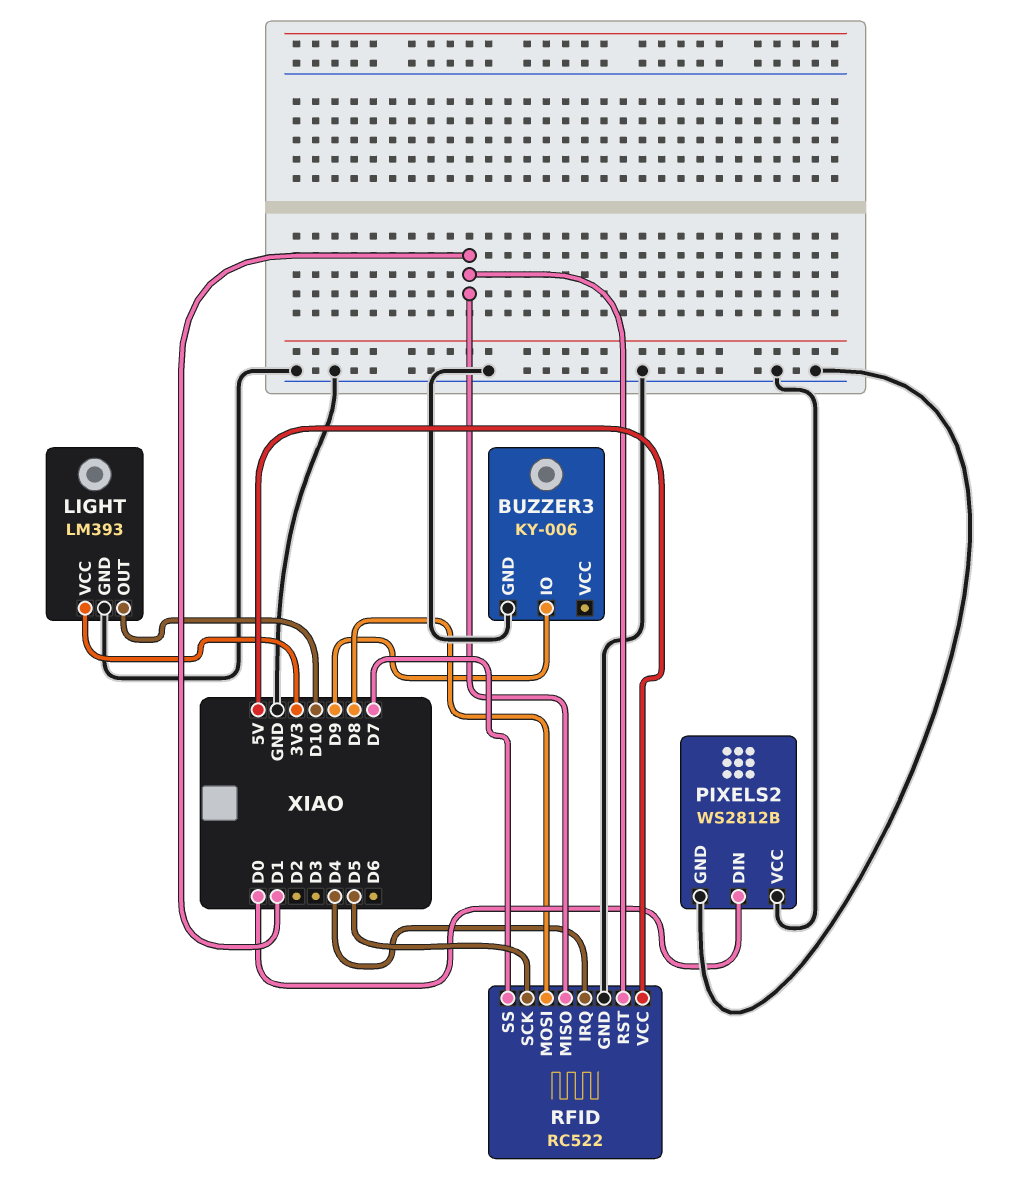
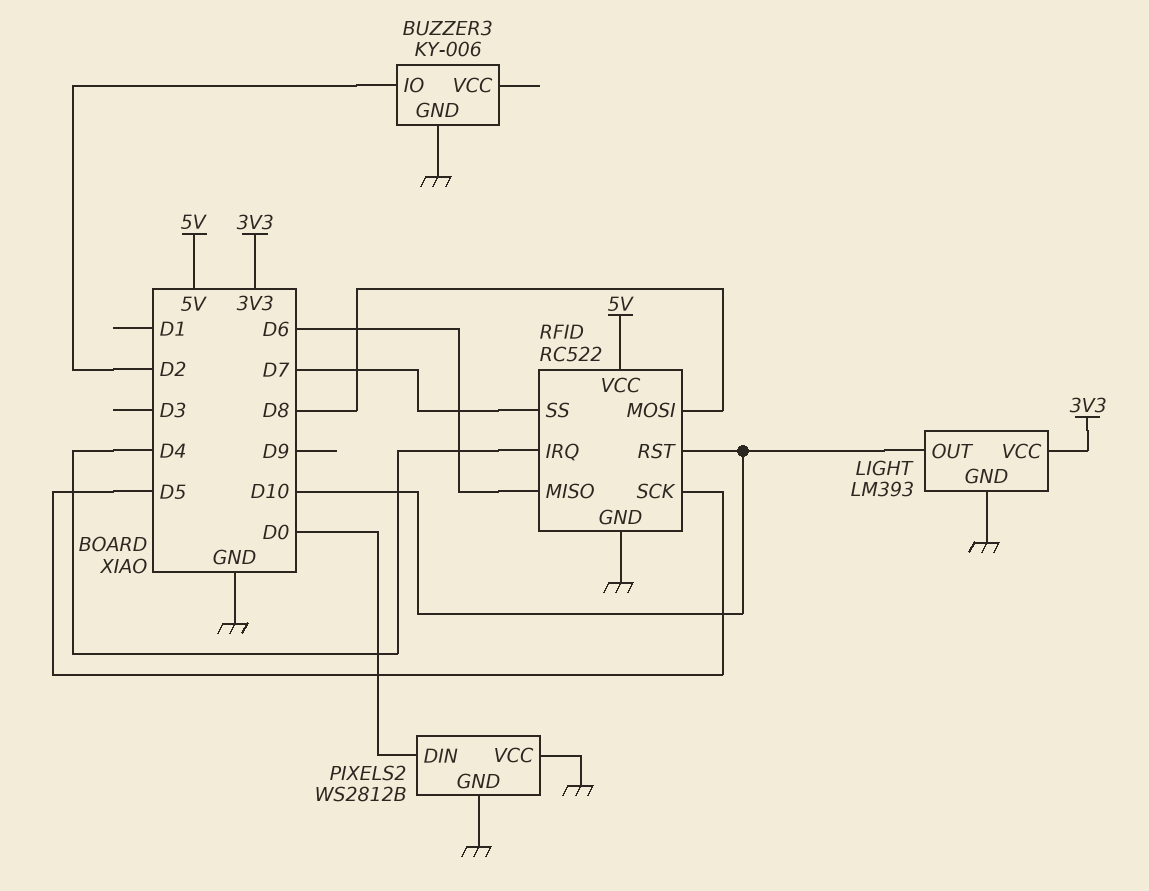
BUZZER3 pin IO: D9 -> D2
RFID pin MISO: D1 -> D6
RFID pin RST: D1 -> D10

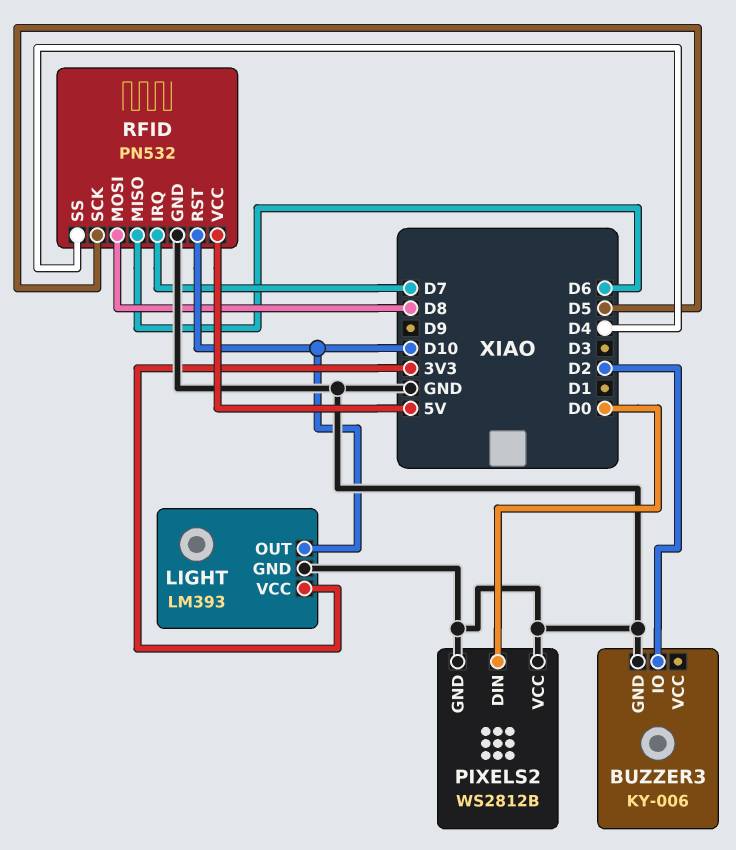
RFID: RC522 -> PN532
RFID pin IRQ: D4 -> D7
RFID pin SS: D7 -> D4

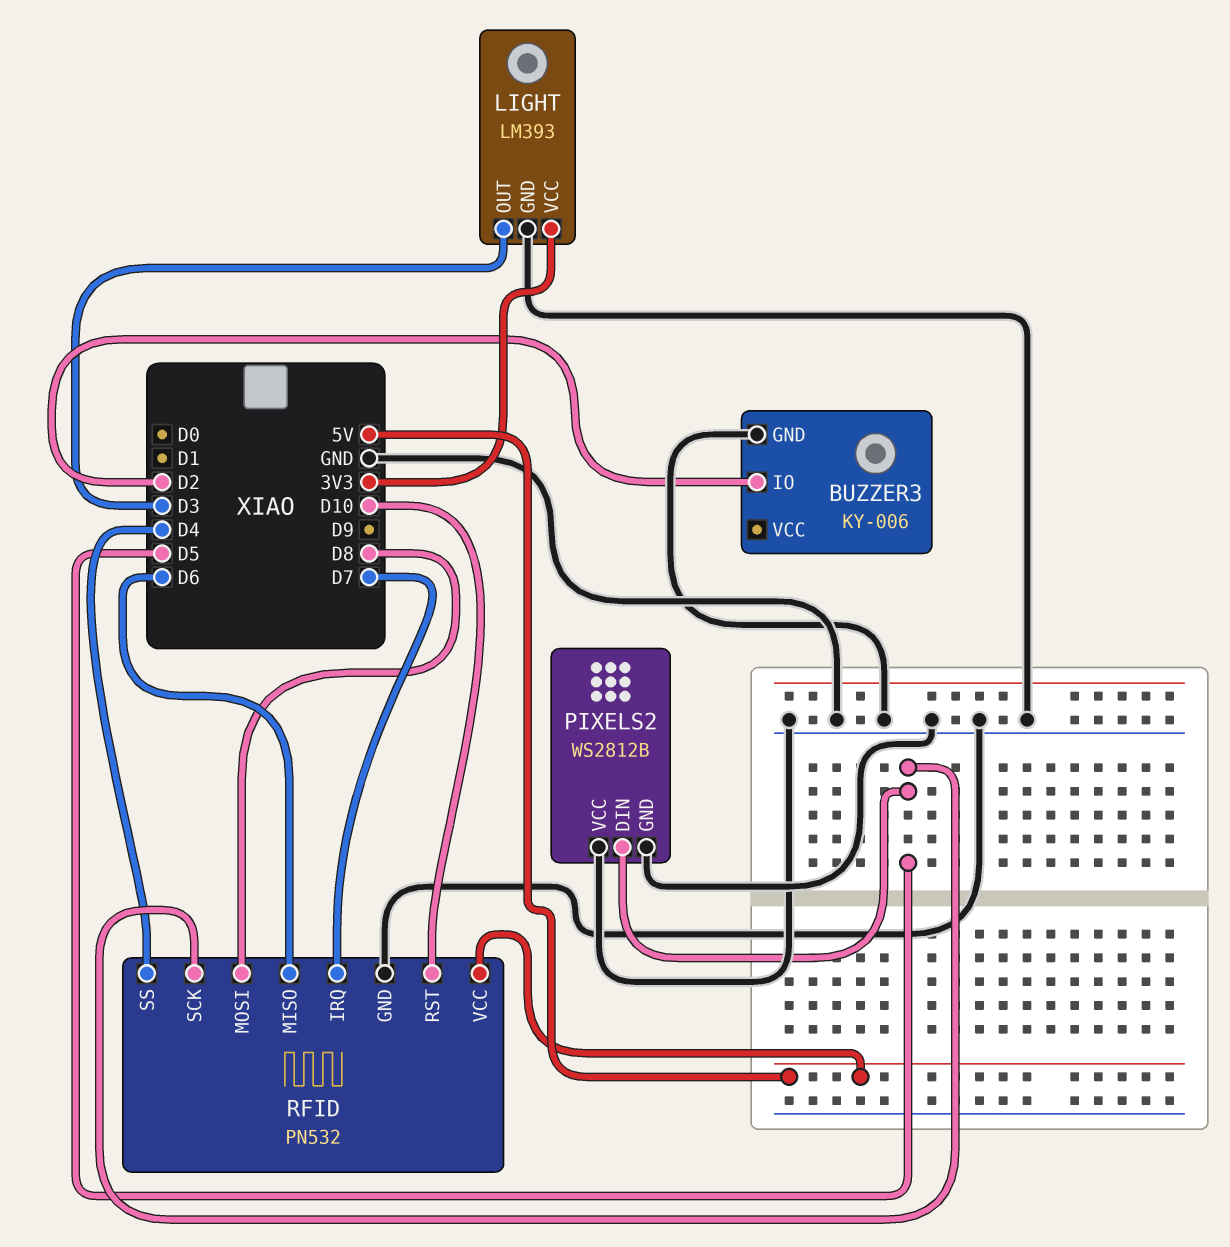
LIGHT pin OUT: D10 -> D3
PIXELS2 pin DIN: D0 -> D5

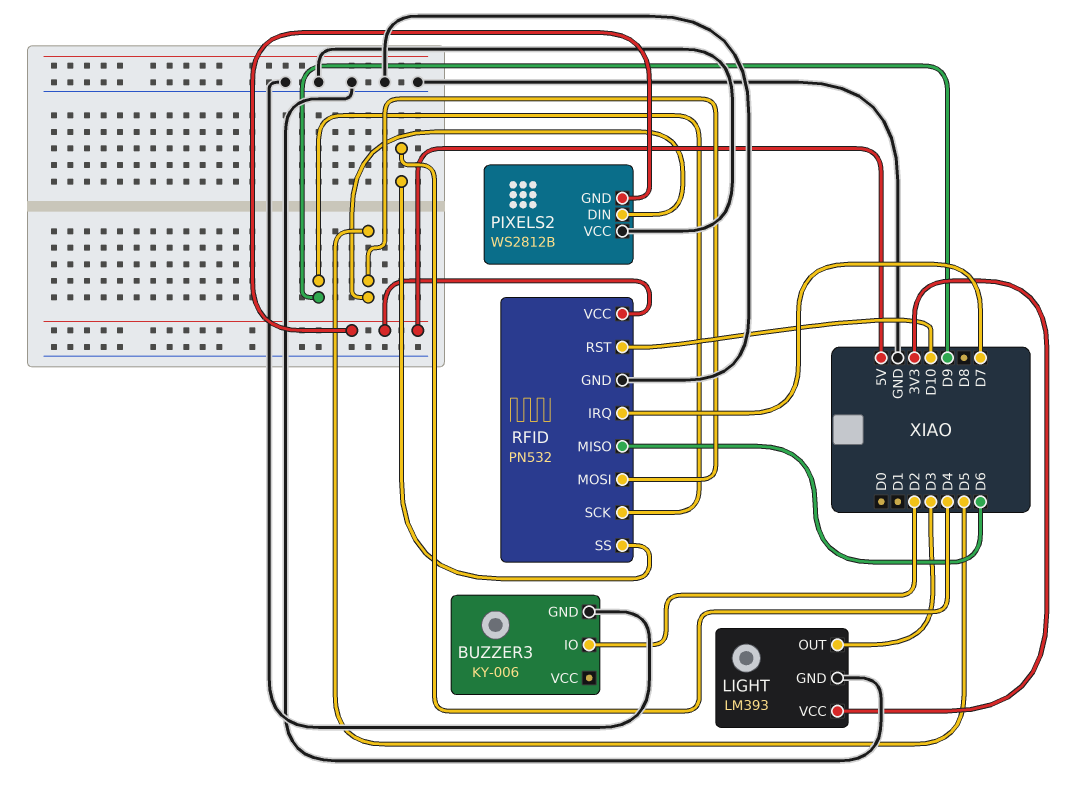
PIXELS2 pin GND: GND -> 5V
RFID pin MOSI: D8 -> D5
RFID pin SCK: D5 -> D9

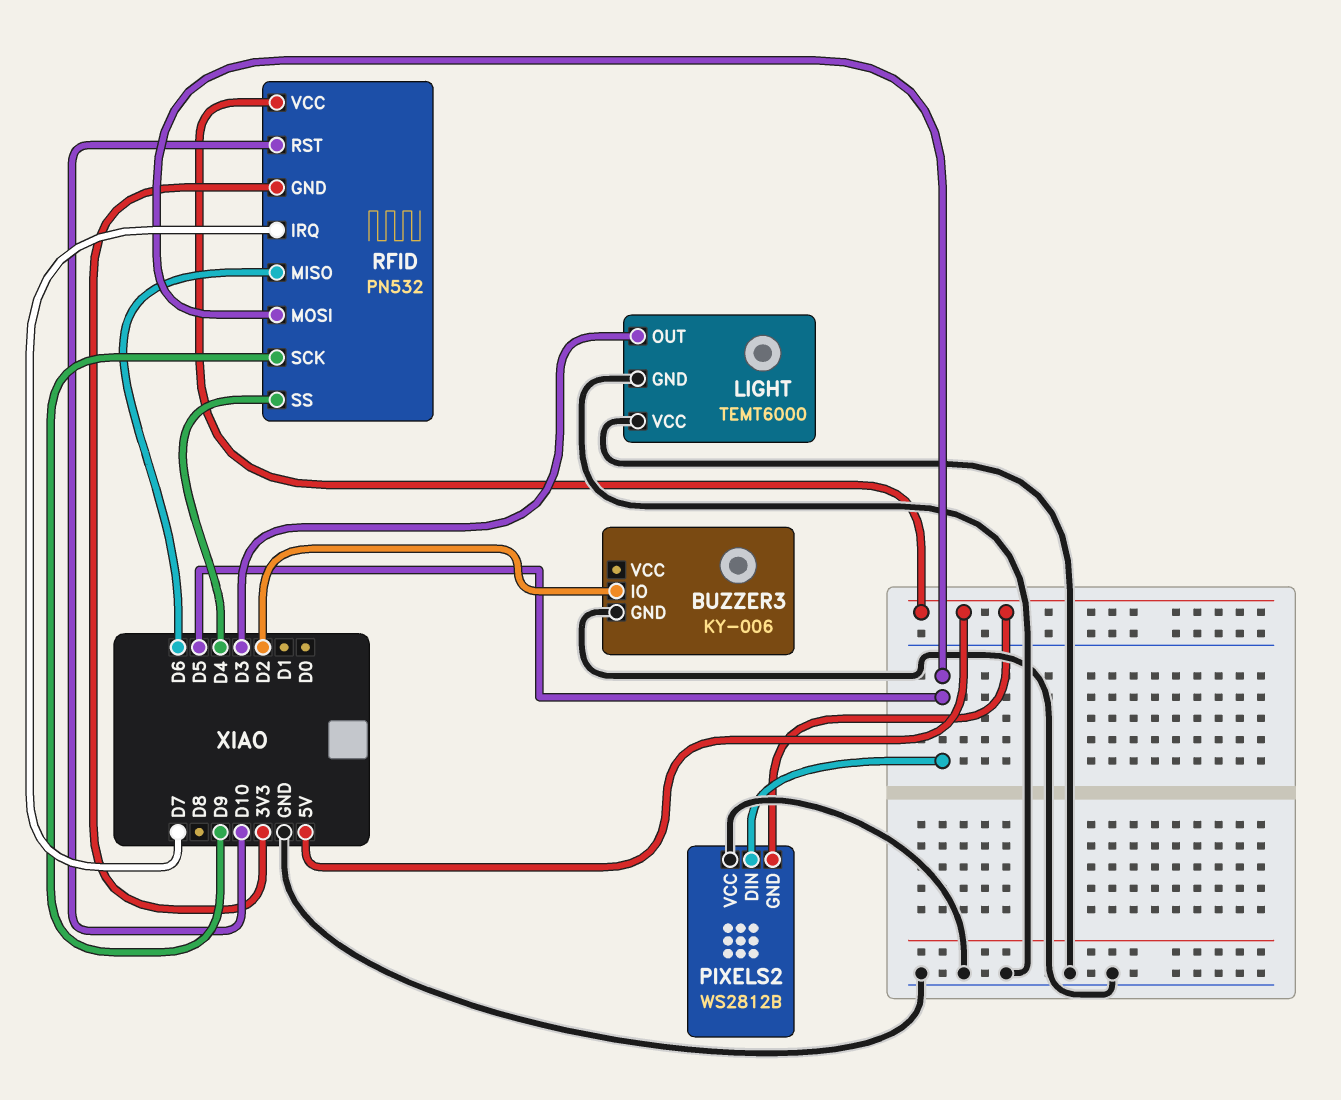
LIGHT: LM393 -> TEMT6000
LIGHT pin VCC: 3V3 -> GND
RFID pin GND: GND -> 3V3

